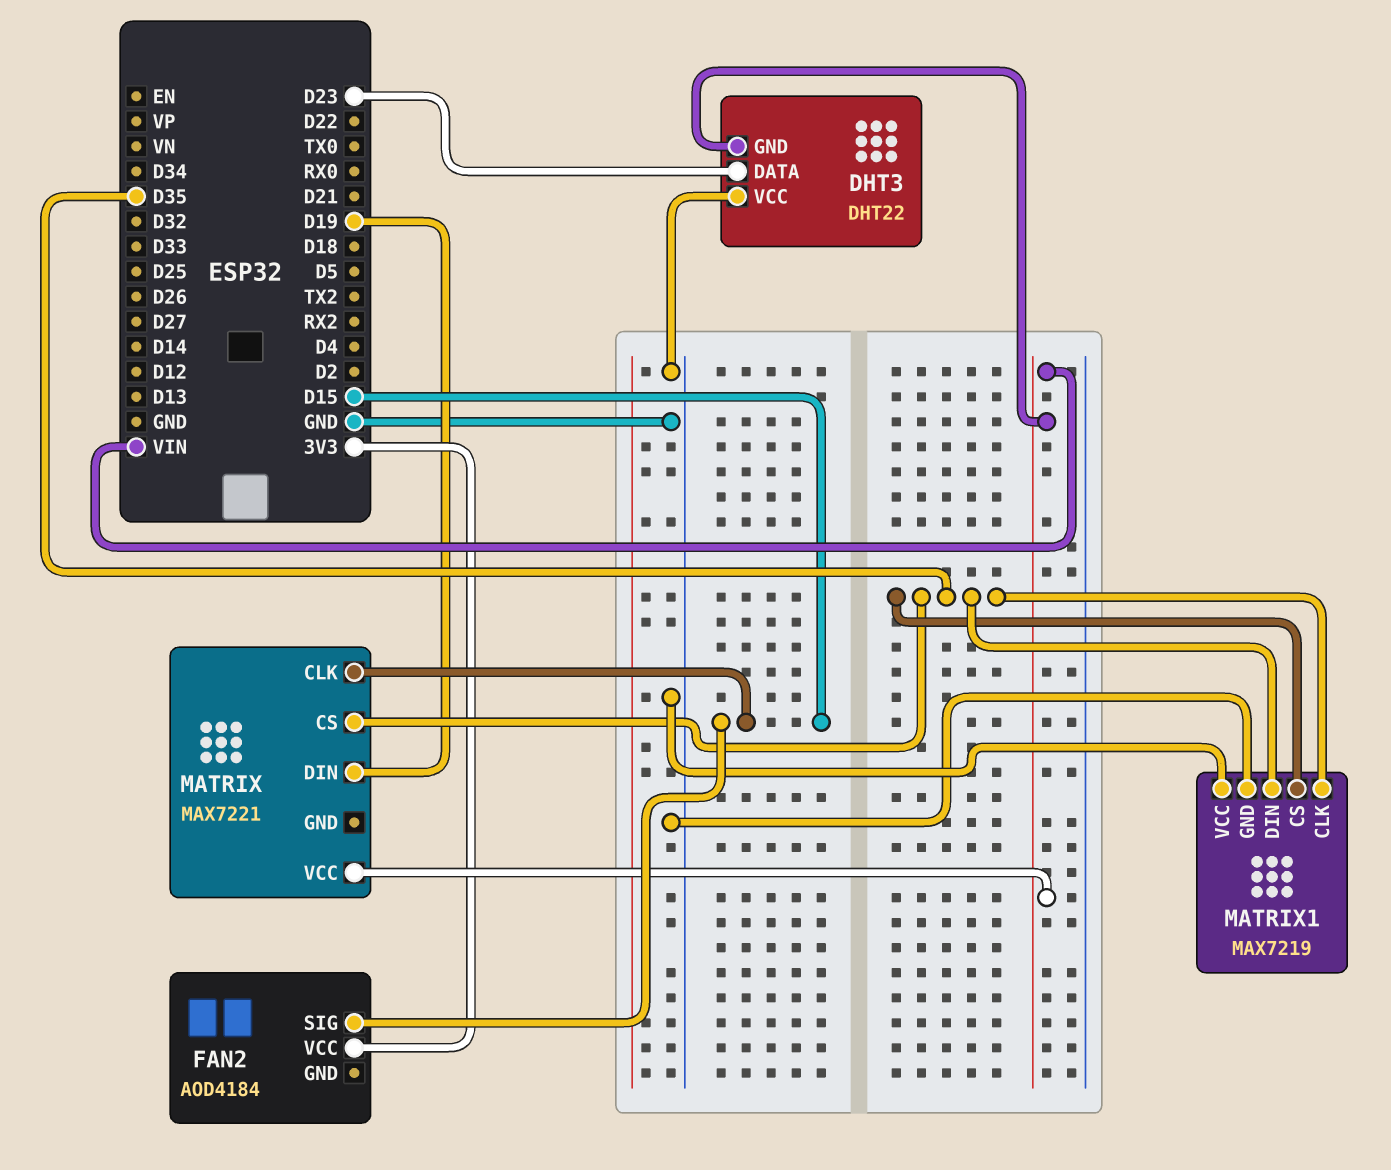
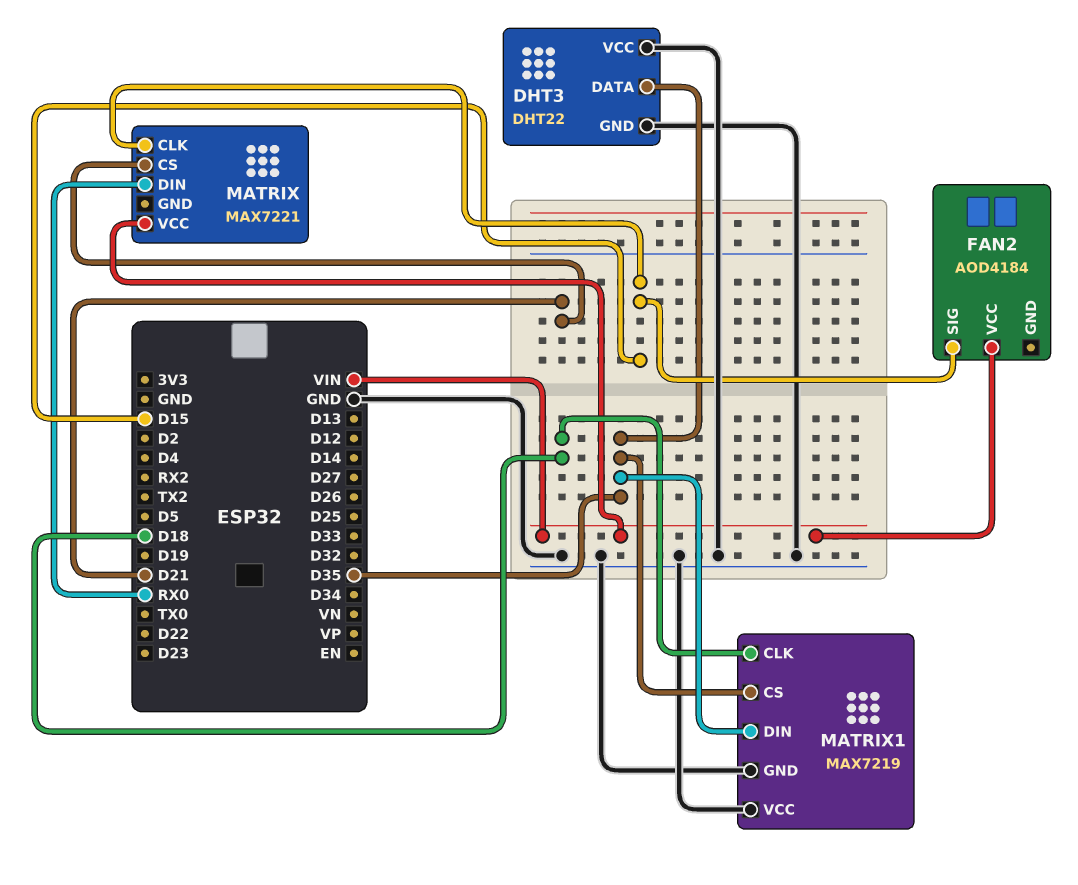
DHT3 pin DATA: D23 -> D35
DHT3 pin GND: VIN -> GND
FAN2 pin VCC: 3V3 -> VIN
MATRIX pin CS: D35 -> D21
MATRIX pin DIN: D19 -> RX0
MATRIX1 pin CLK: D35 -> D18

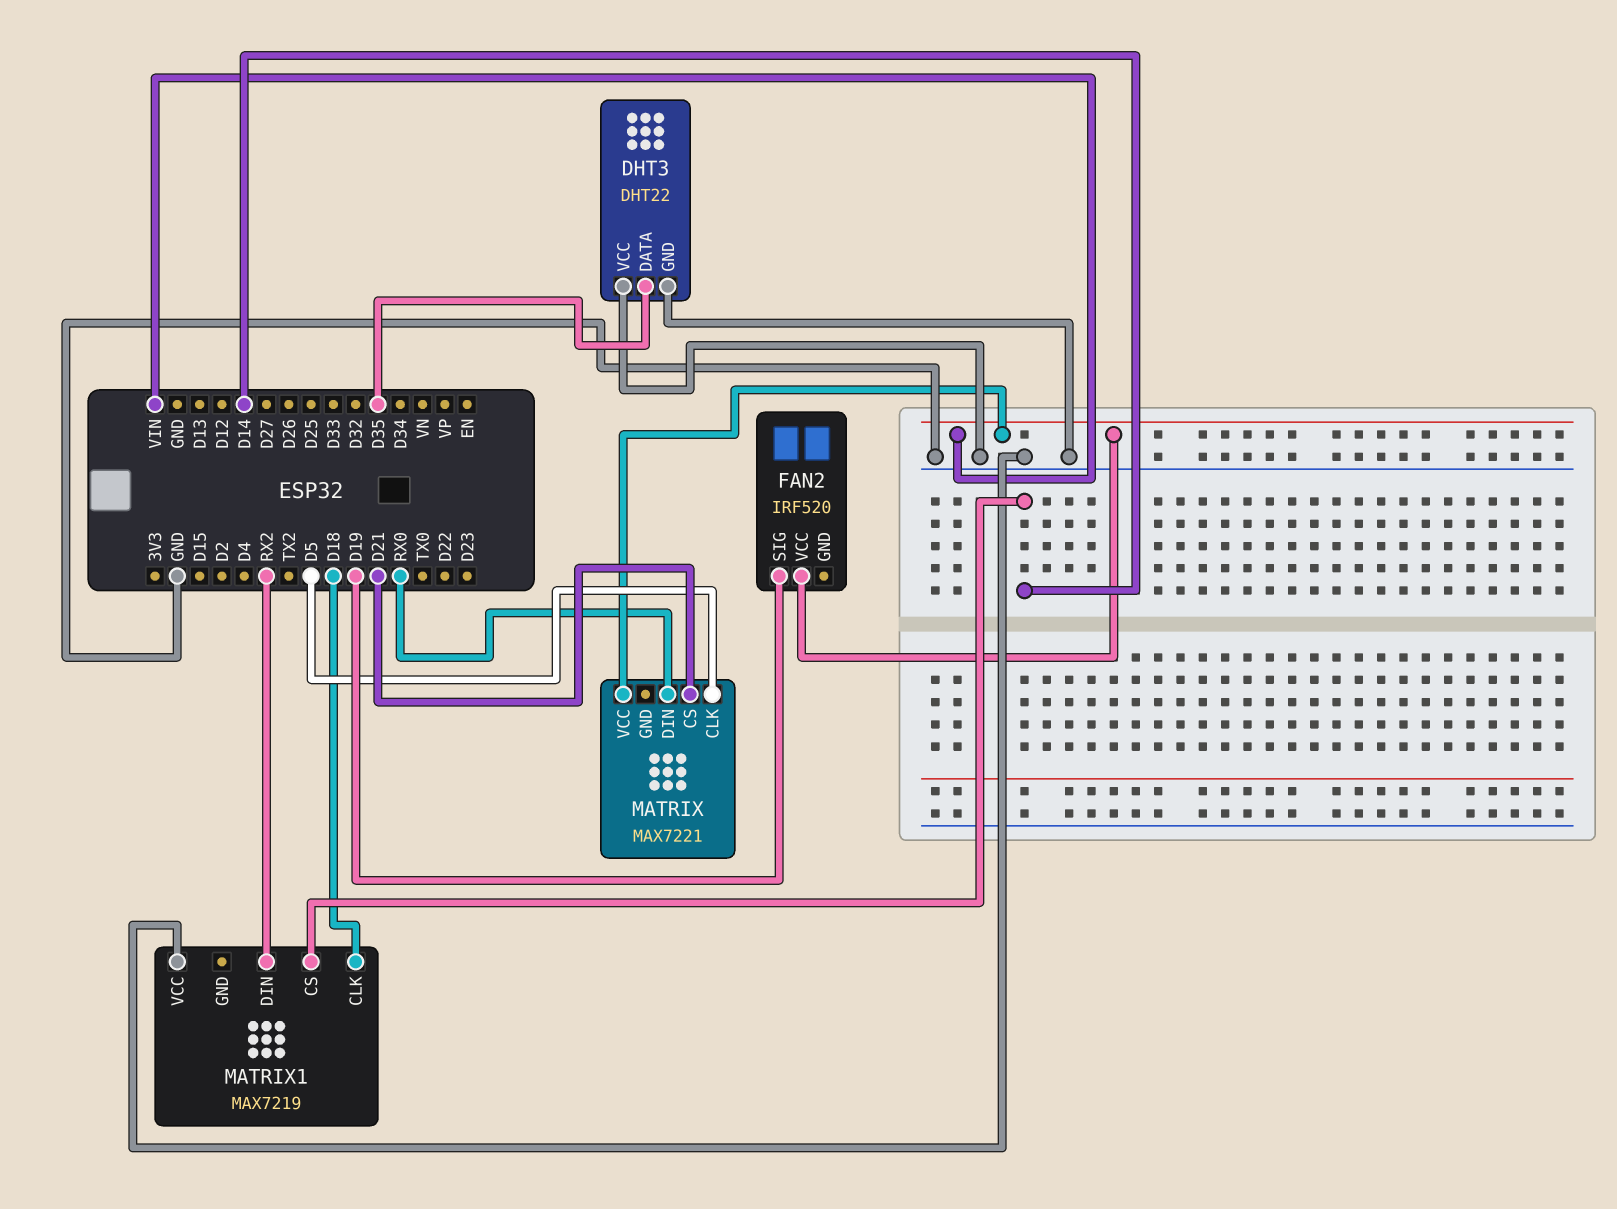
FAN2: AOD4184 -> IRF520
FAN2 pin SIG: D15 -> D19
MATRIX pin CLK: D15 -> D5
MATRIX1 pin CS: D35 -> D14
MATRIX1 pin DIN: D35 -> RX2
MATRIX1 pin GND: GND -> none

